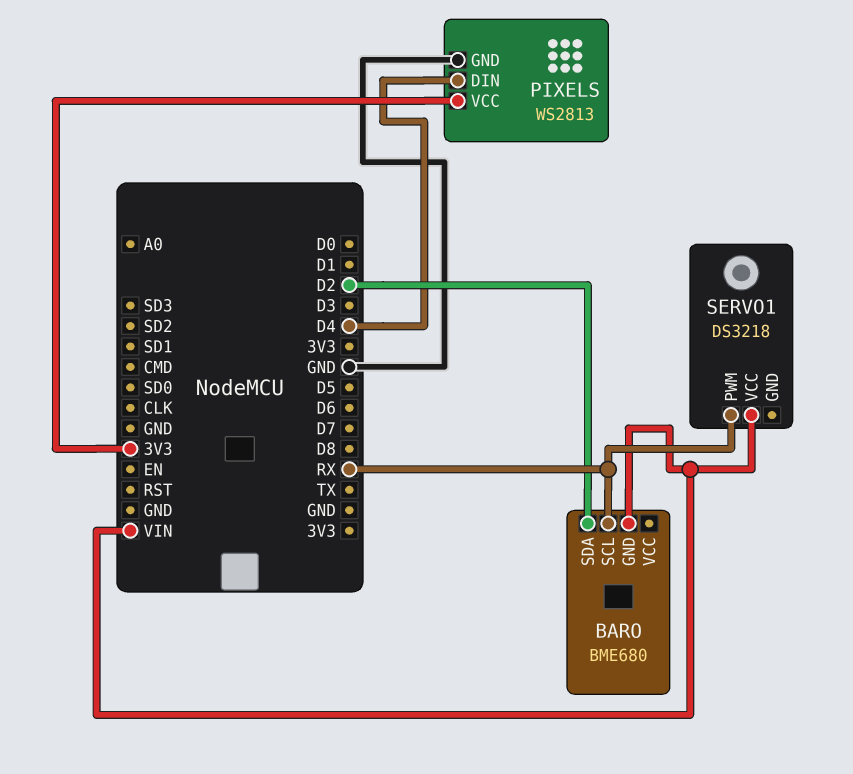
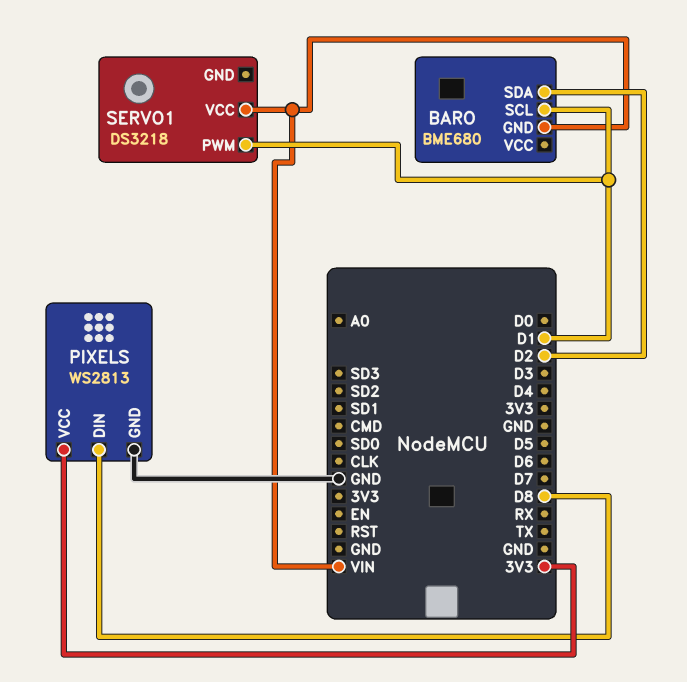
BARO pin SCL: RX -> D1
PIXELS pin DIN: D4 -> D8
SERVO1 pin PWM: RX -> D1

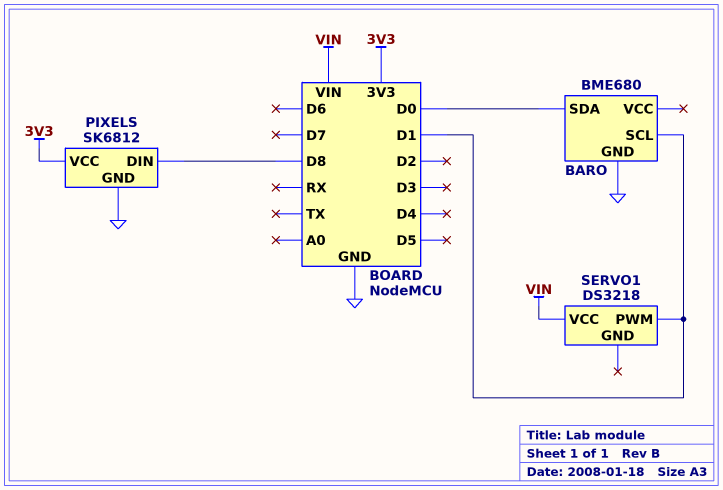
BARO pin GND: VIN -> GND
BARO pin SDA: D2 -> D0
PIXELS: WS2813 -> SK6812

